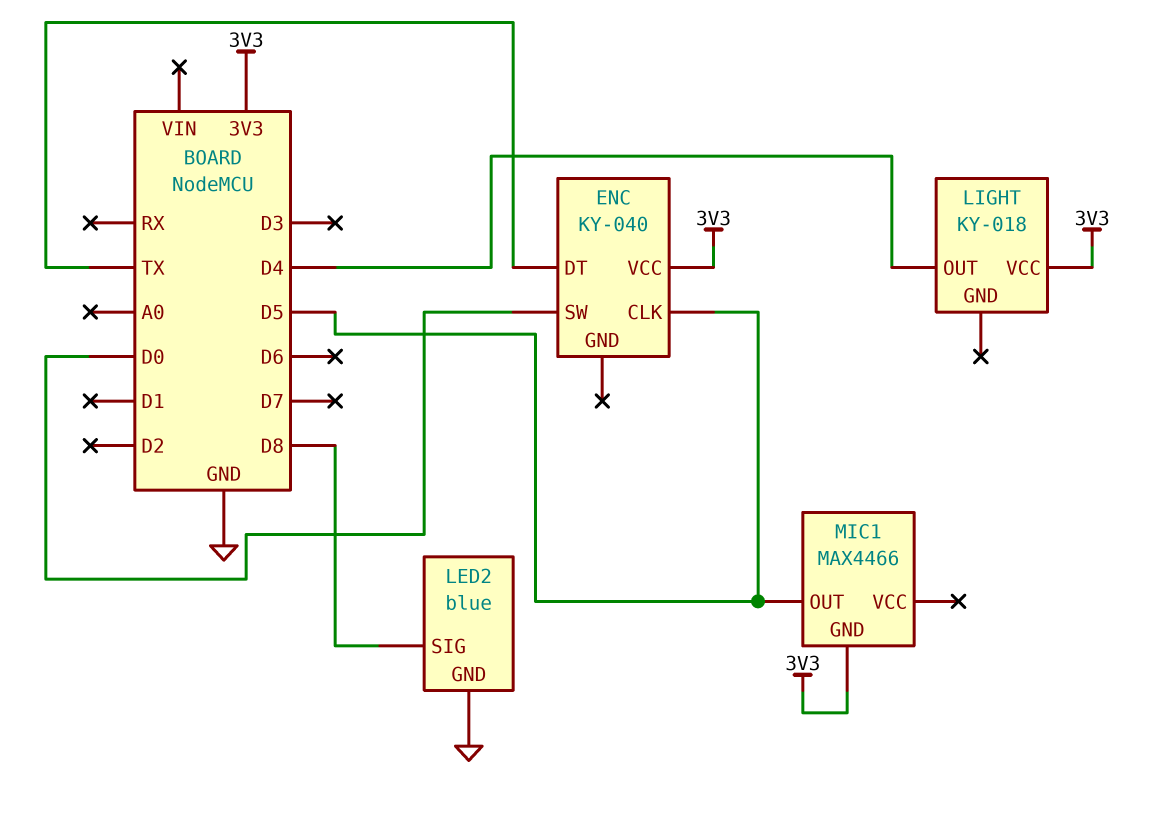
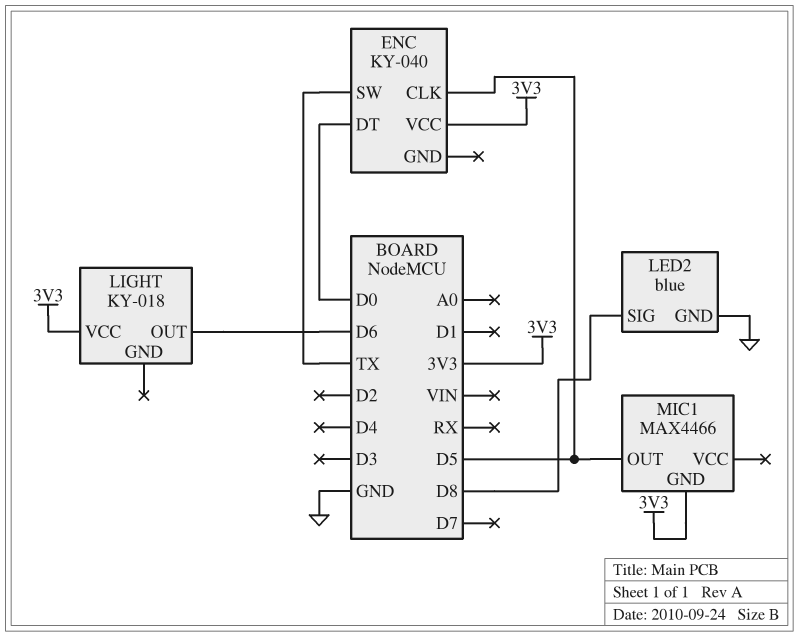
ENC pin DT: TX -> D0
ENC pin SW: D0 -> TX
LIGHT pin OUT: D4 -> D6

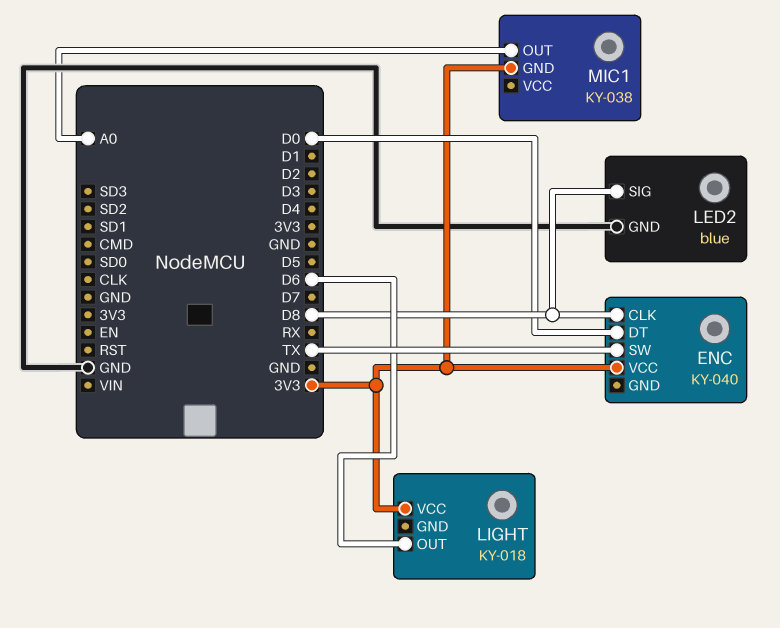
ENC pin CLK: D5 -> D8
MIC1: MAX4466 -> KY-038
MIC1 pin OUT: D5 -> A0

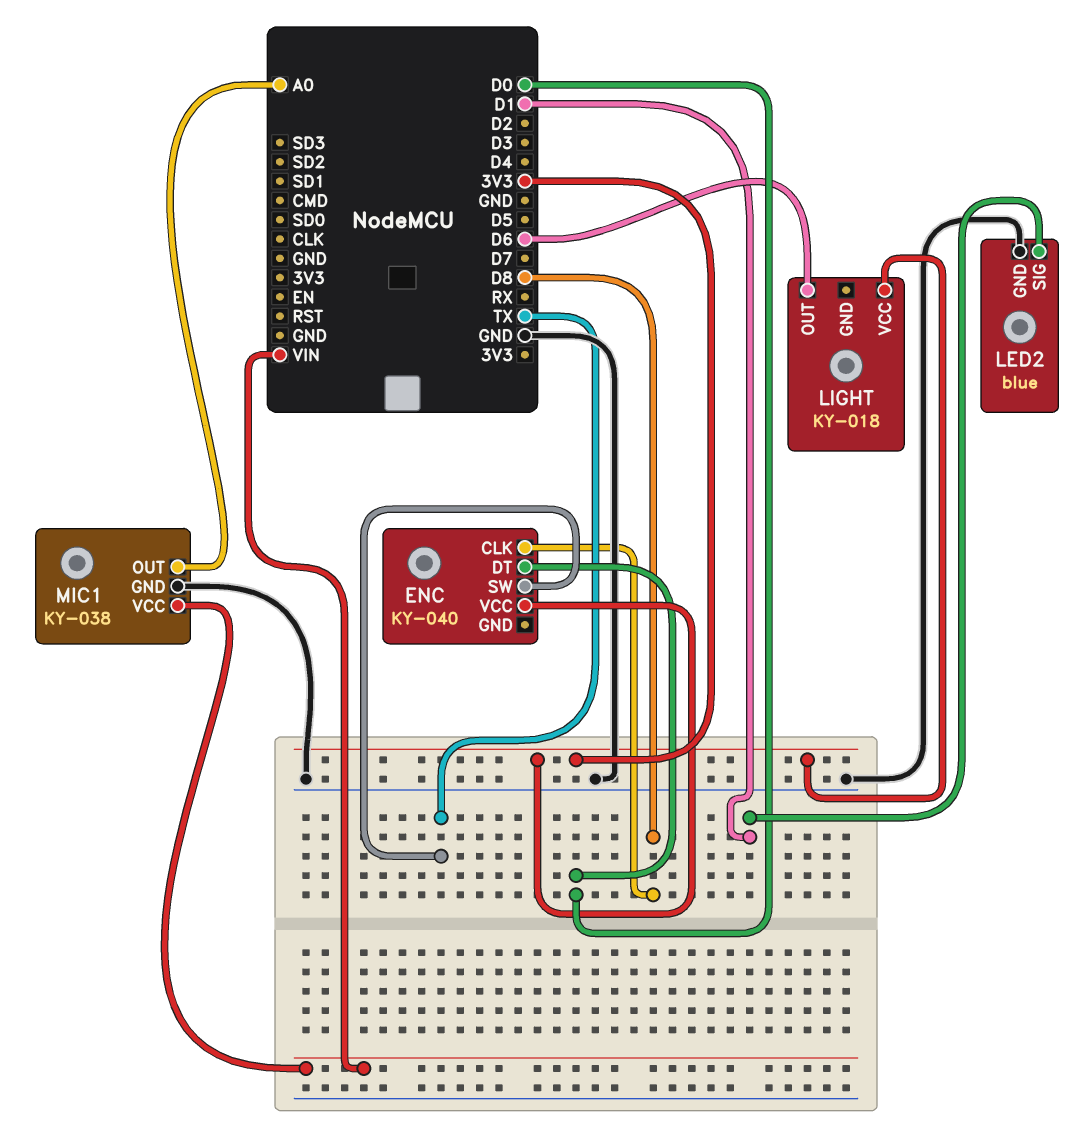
LED2 pin SIG: D8 -> D1
MIC1 pin GND: 3V3 -> GND
MIC1 pin VCC: none -> VIN

